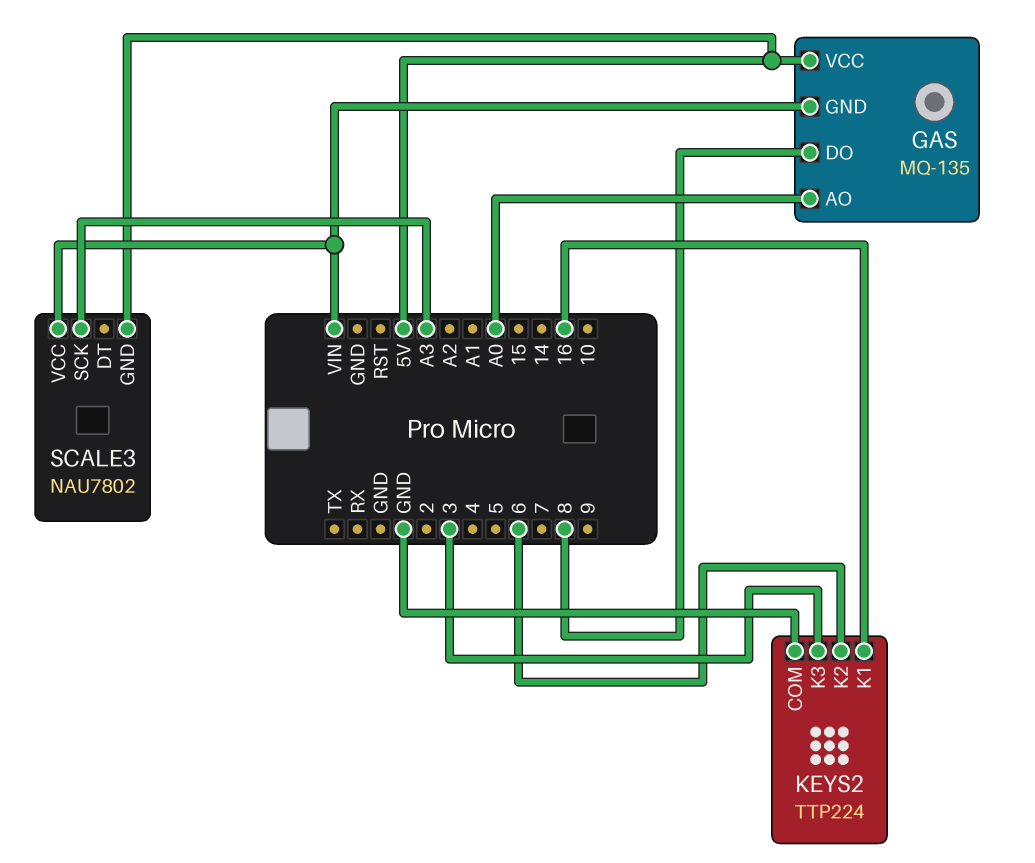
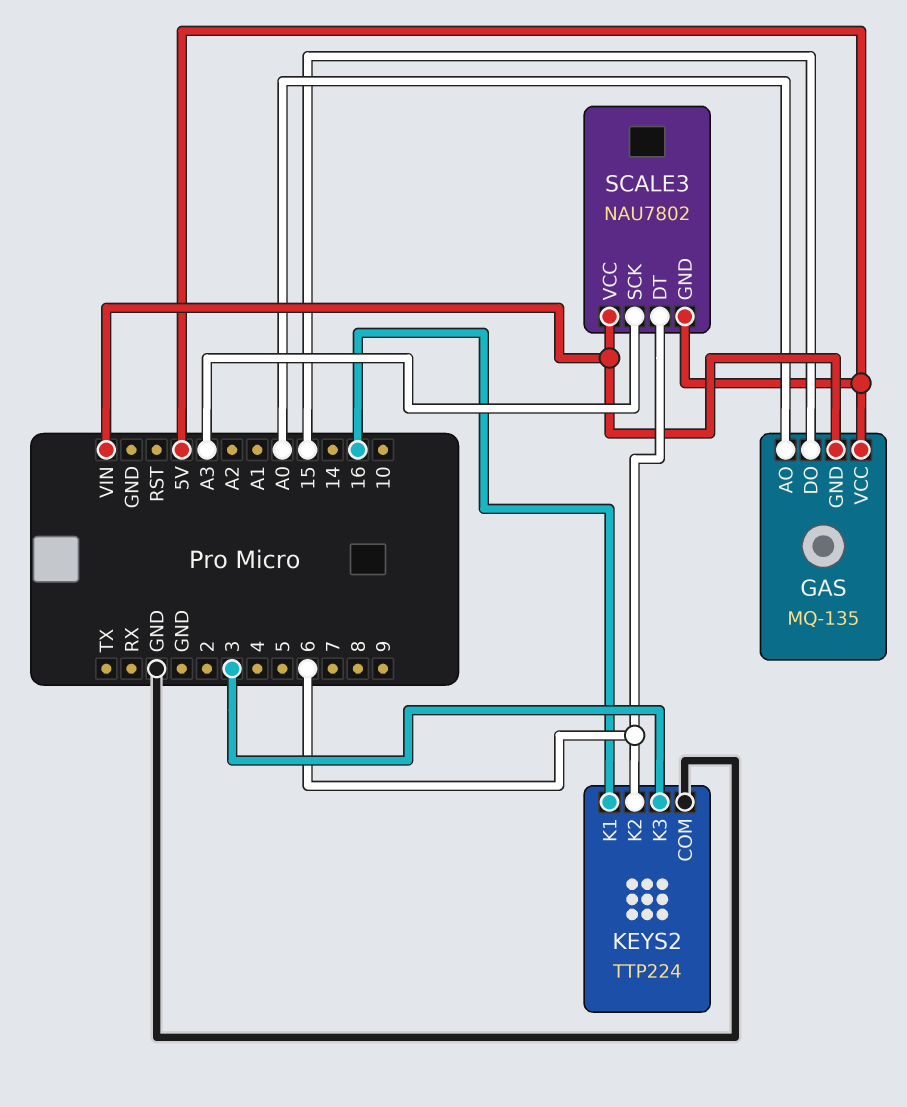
GAS pin DO: 8 -> 15
SCALE3 pin DT: none -> 6

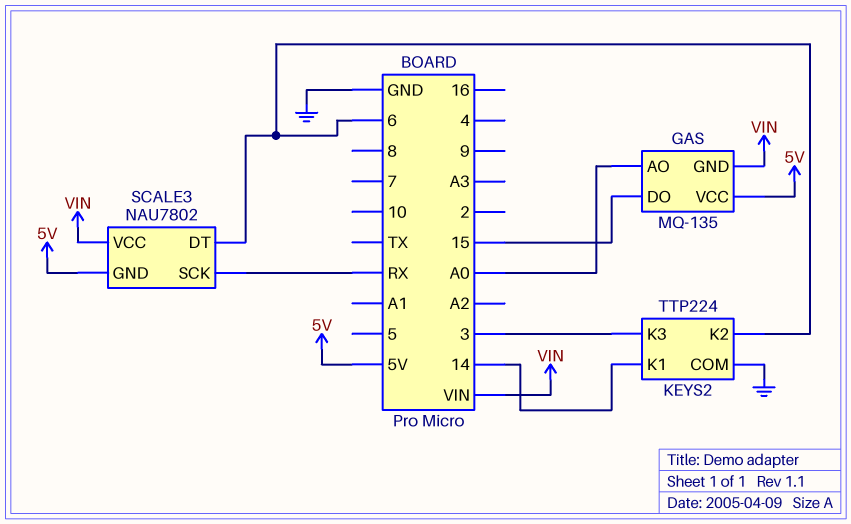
KEYS2 pin K1: 16 -> 14
SCALE3 pin SCK: A3 -> RX

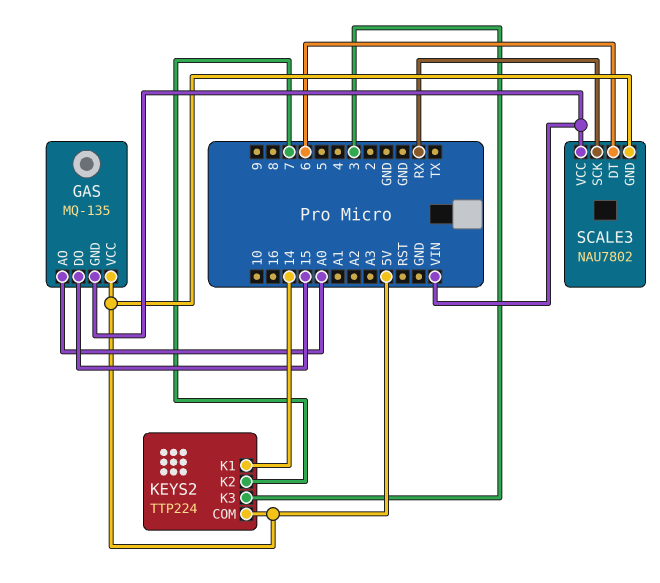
KEYS2 pin COM: GND -> 5V
KEYS2 pin K2: 6 -> 7

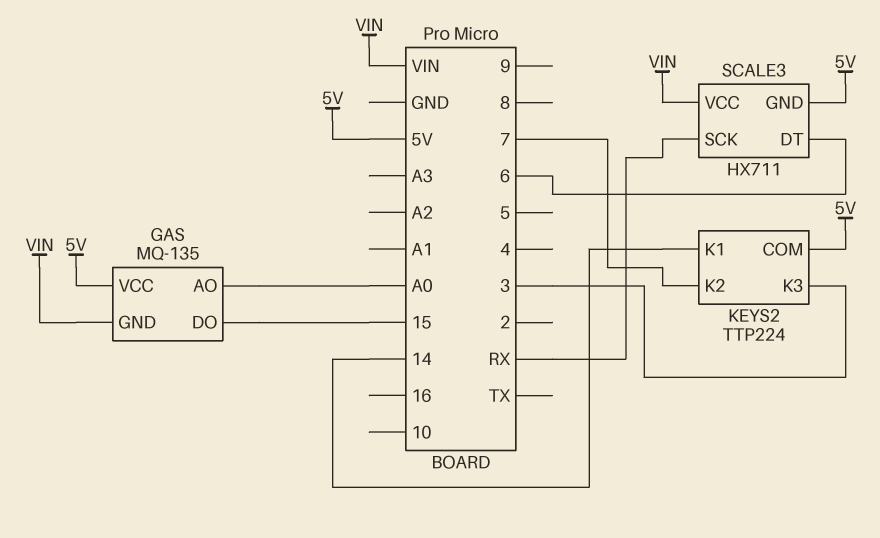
SCALE3: NAU7802 -> HX711

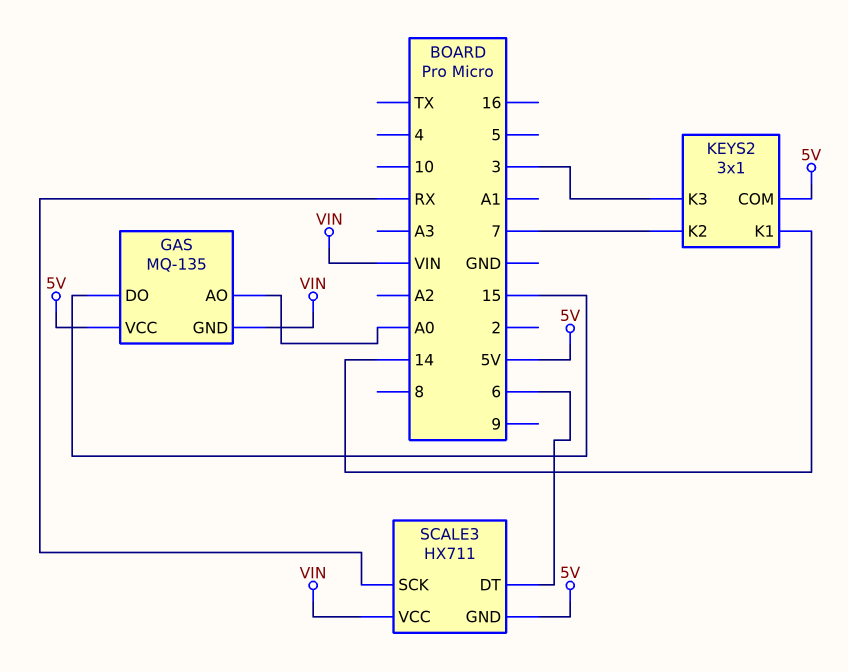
KEYS2: TTP224 -> 3x1

